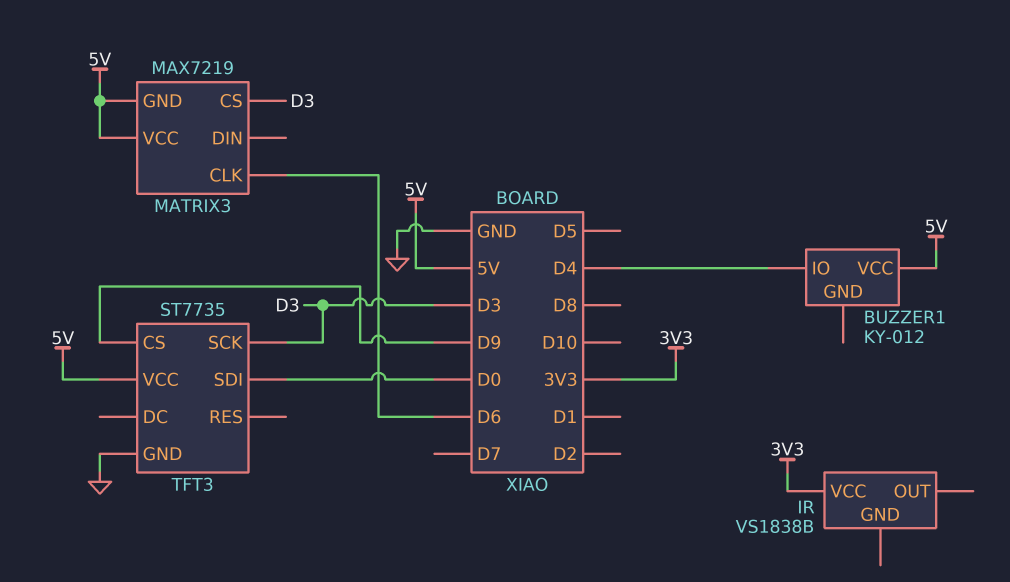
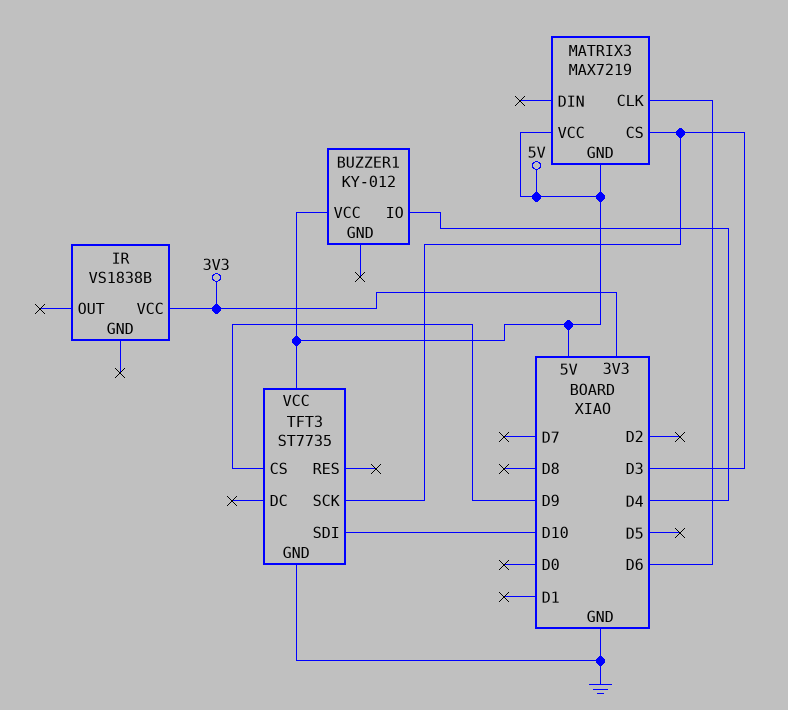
TFT3 pin SDI: D0 -> D10

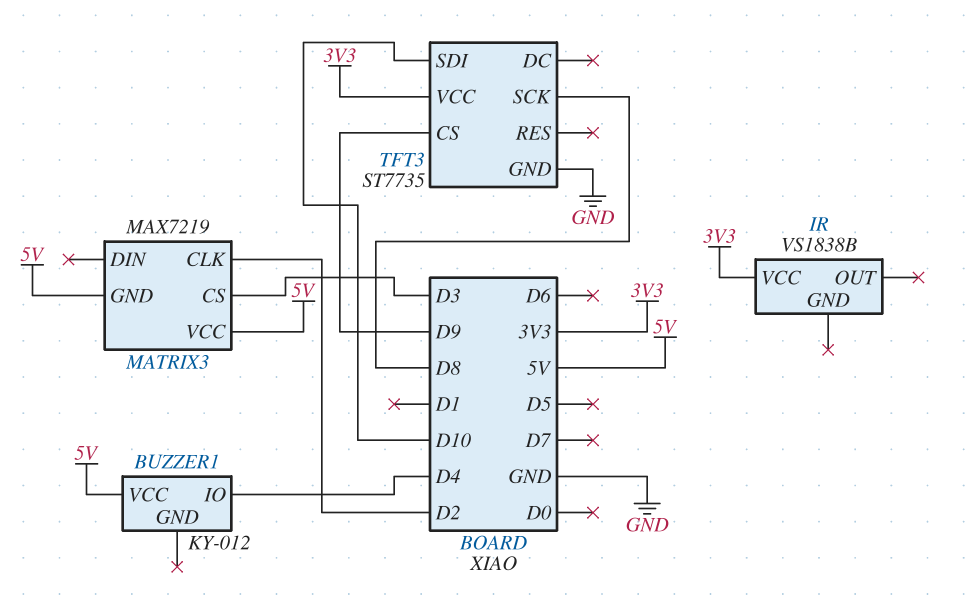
MATRIX3 pin CLK: D6 -> D2
TFT3 pin SCK: D3 -> D8
TFT3 pin VCC: 5V -> 3V3

